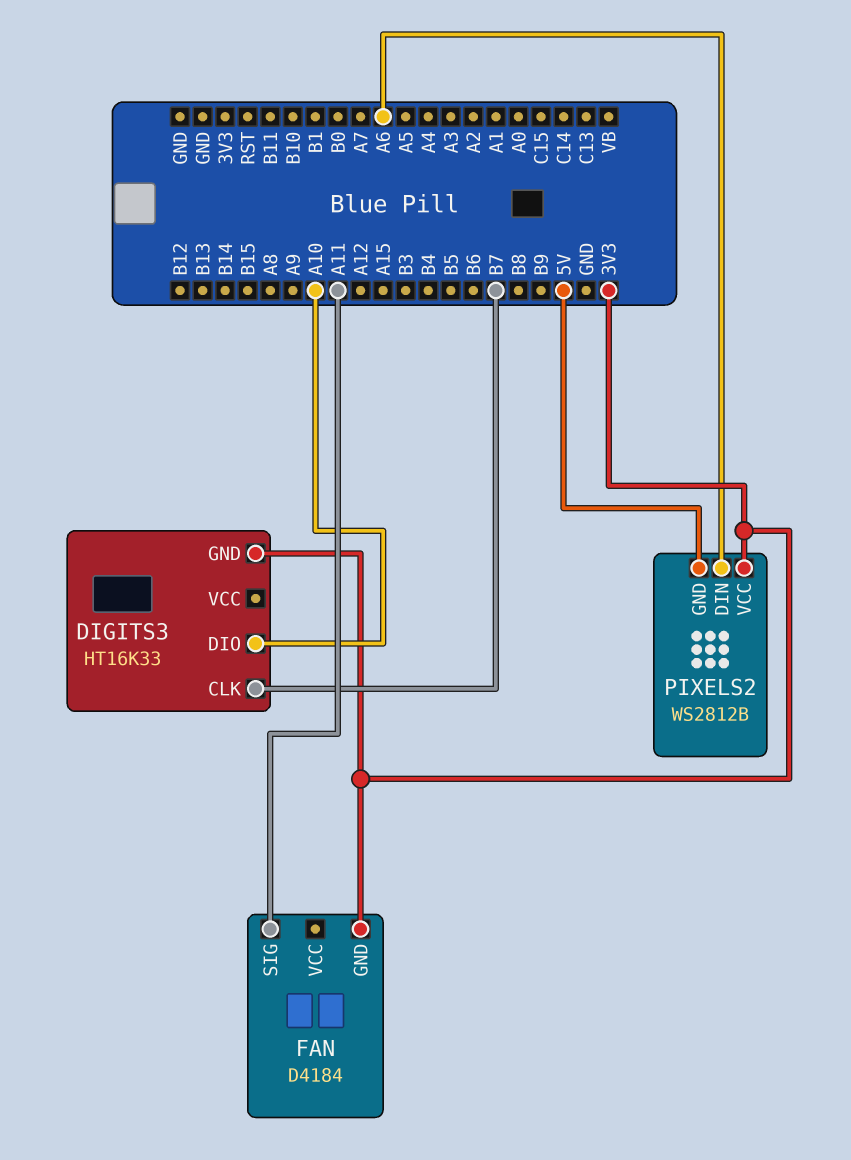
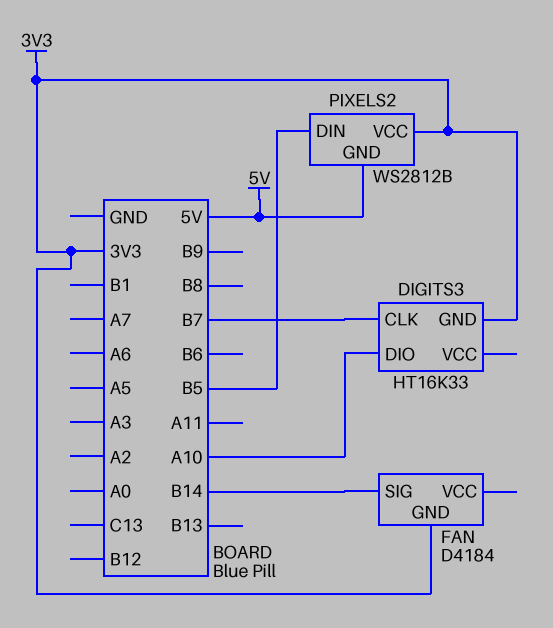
FAN pin SIG: A11 -> B14
PIXELS2 pin DIN: A6 -> B5

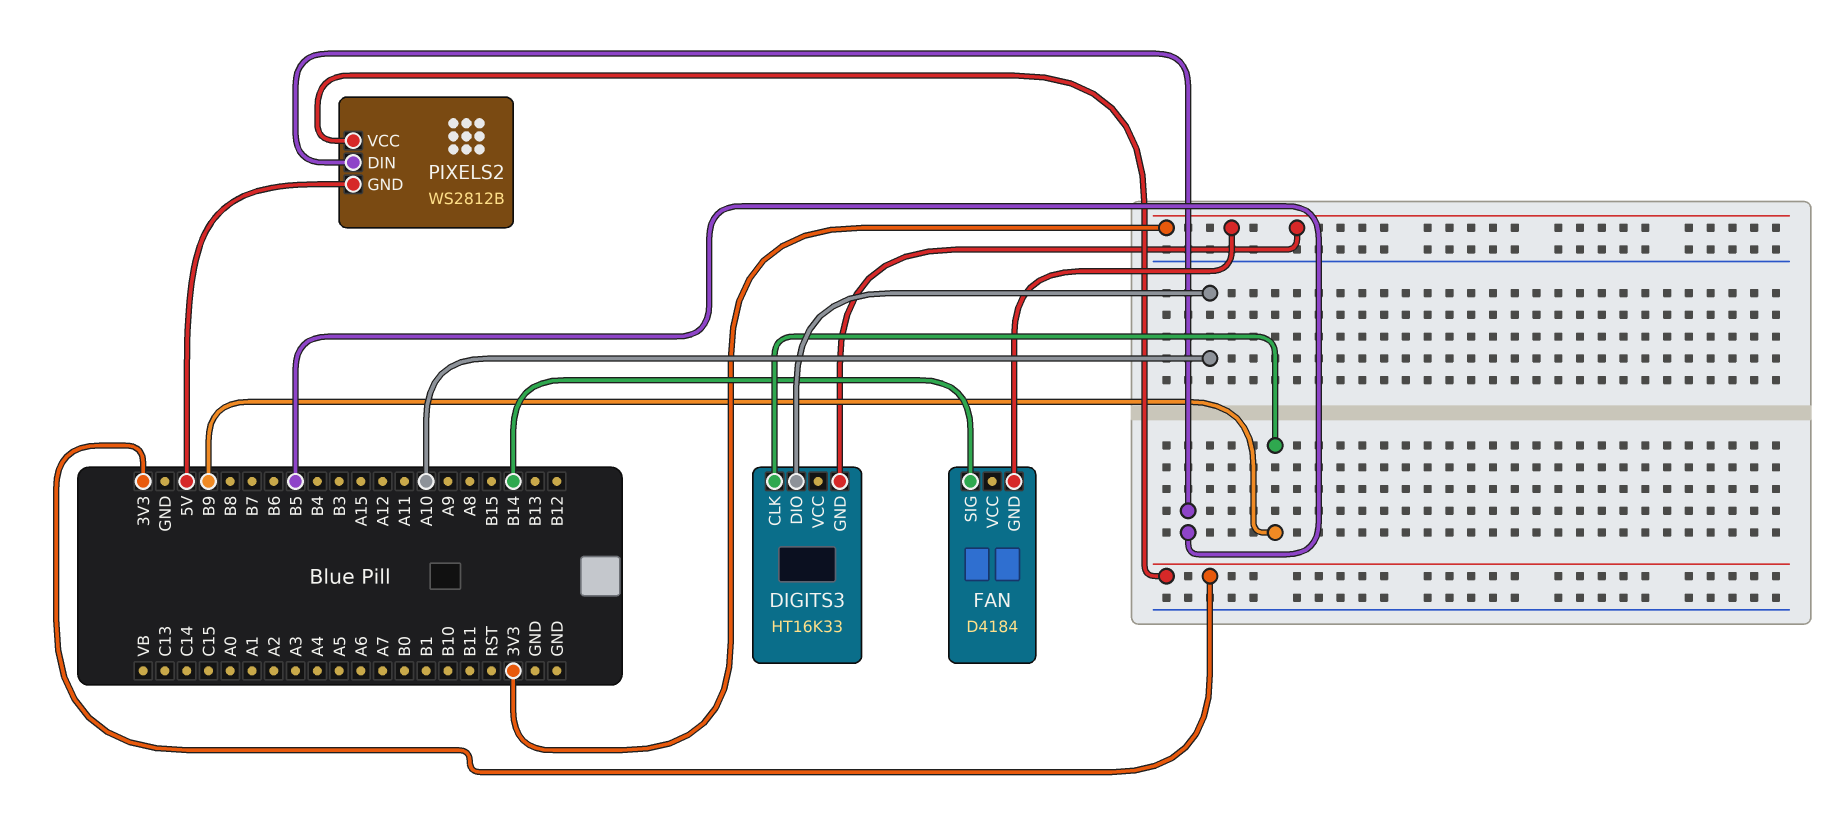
DIGITS3 pin CLK: B7 -> B9

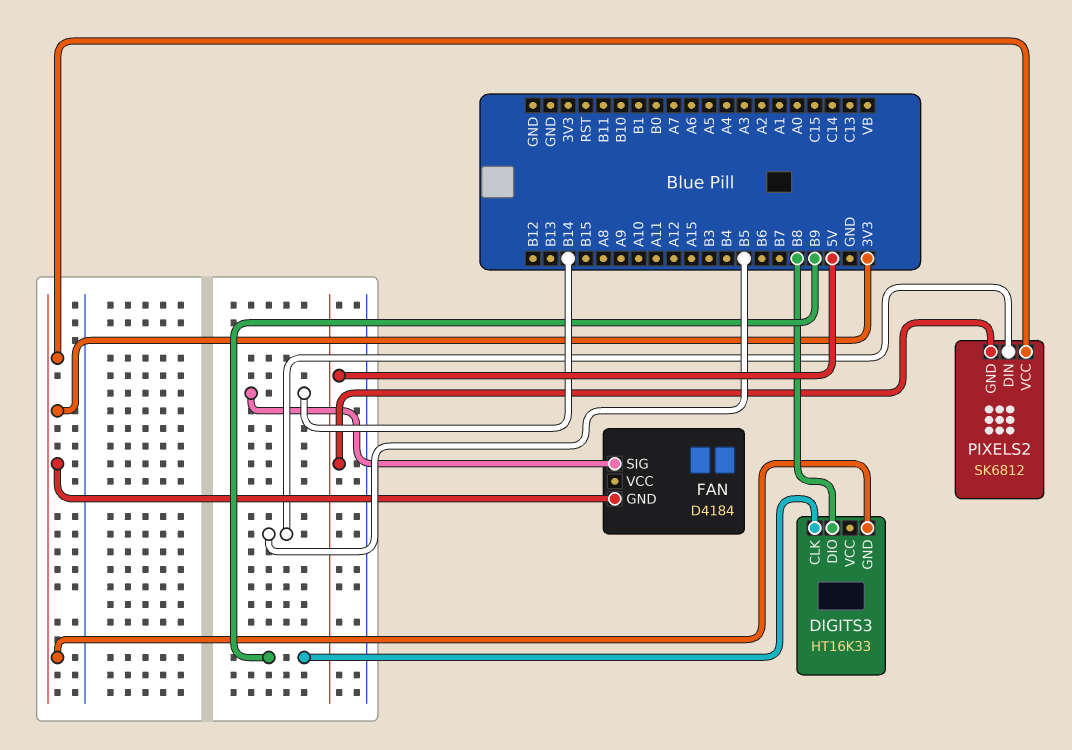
DIGITS3 pin DIO: A10 -> B8
PIXELS2: WS2812B -> SK6812

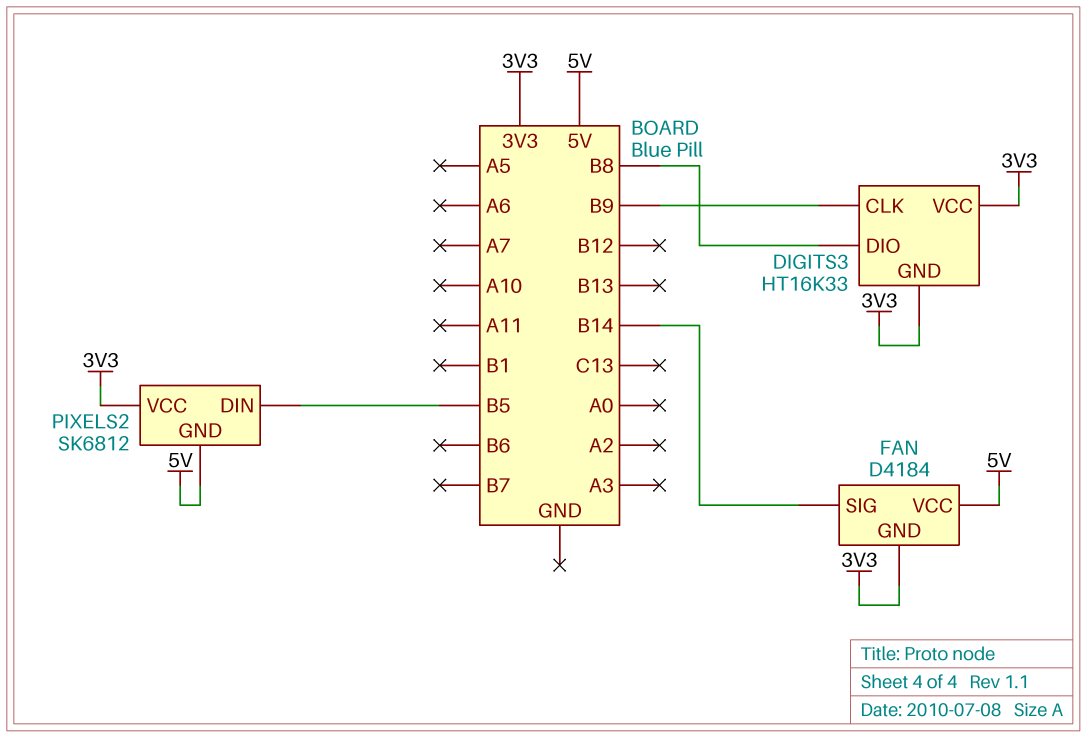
DIGITS3 pin VCC: none -> 3V3
FAN pin VCC: none -> 5V

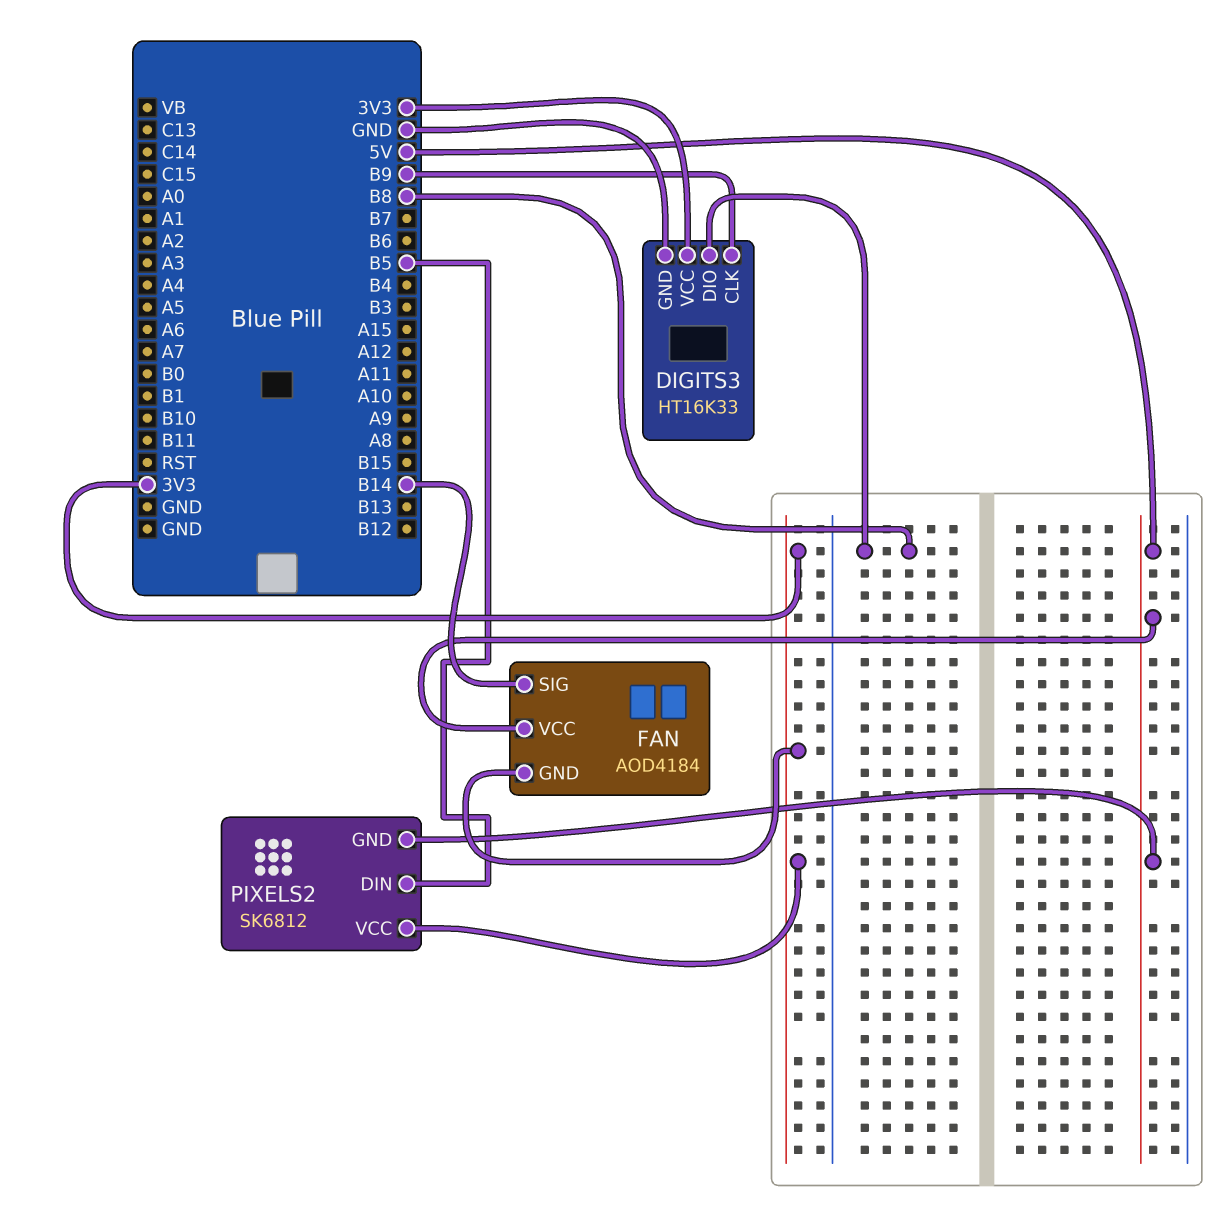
DIGITS3 pin GND: 3V3 -> GND
FAN: D4184 -> AOD4184

